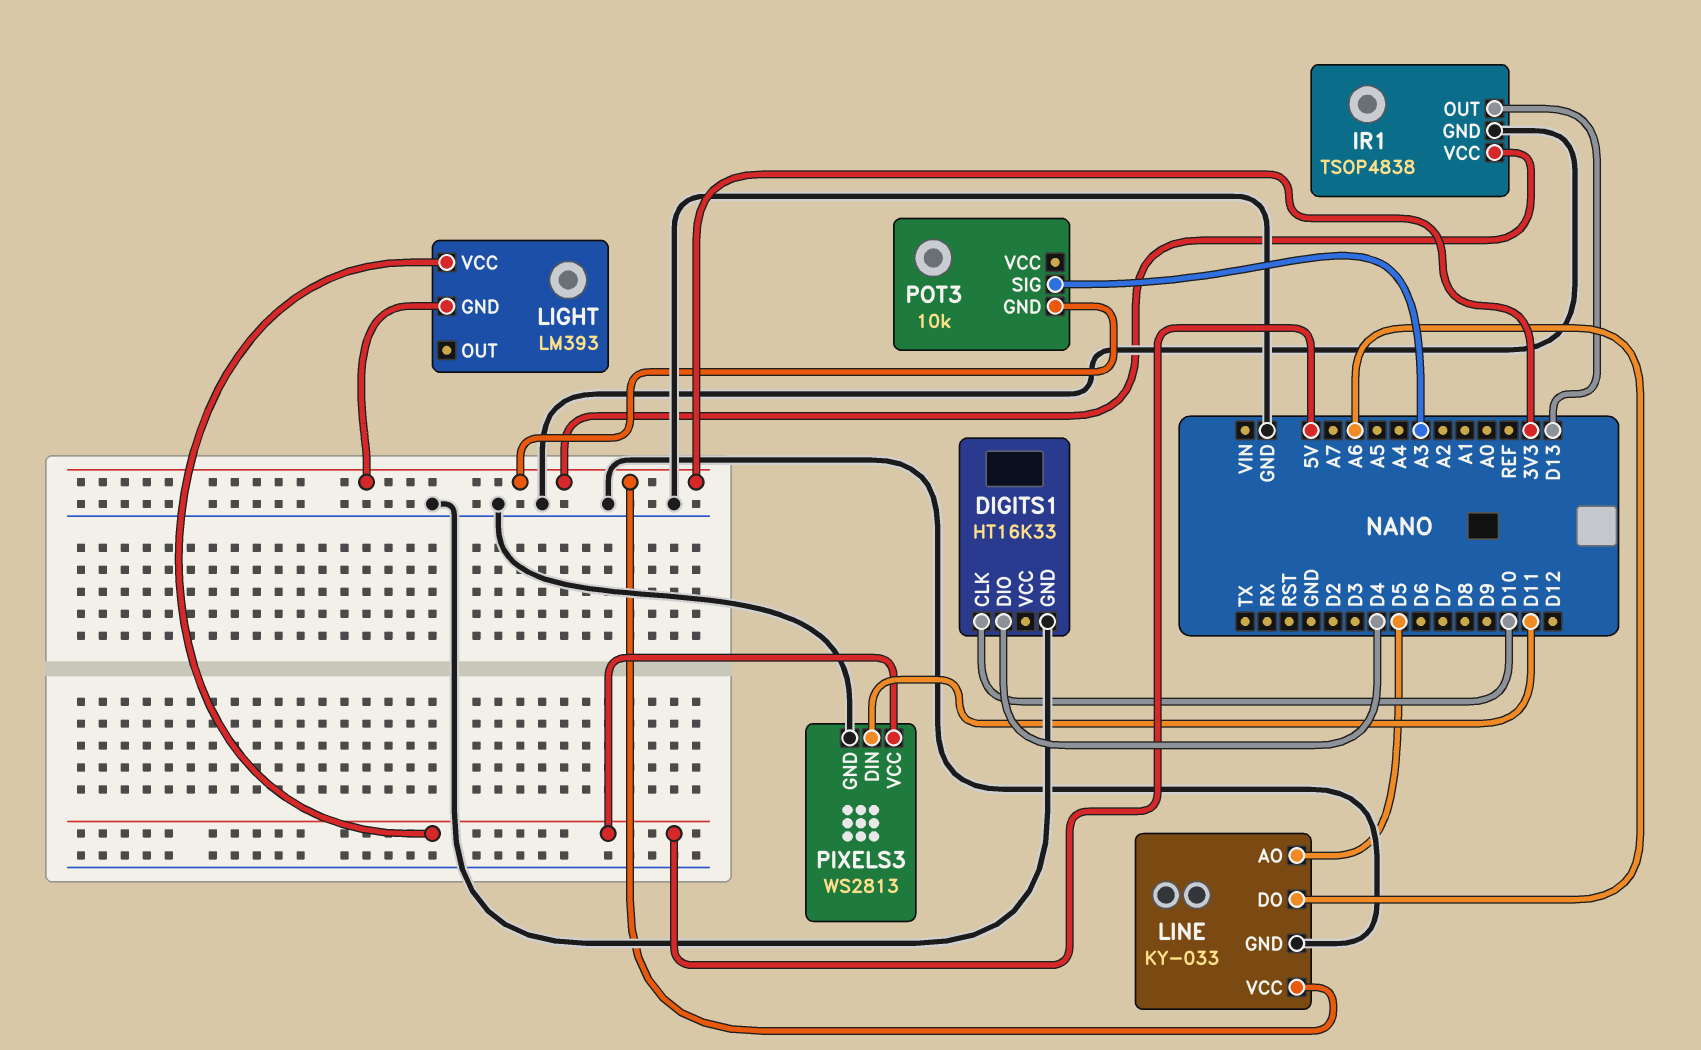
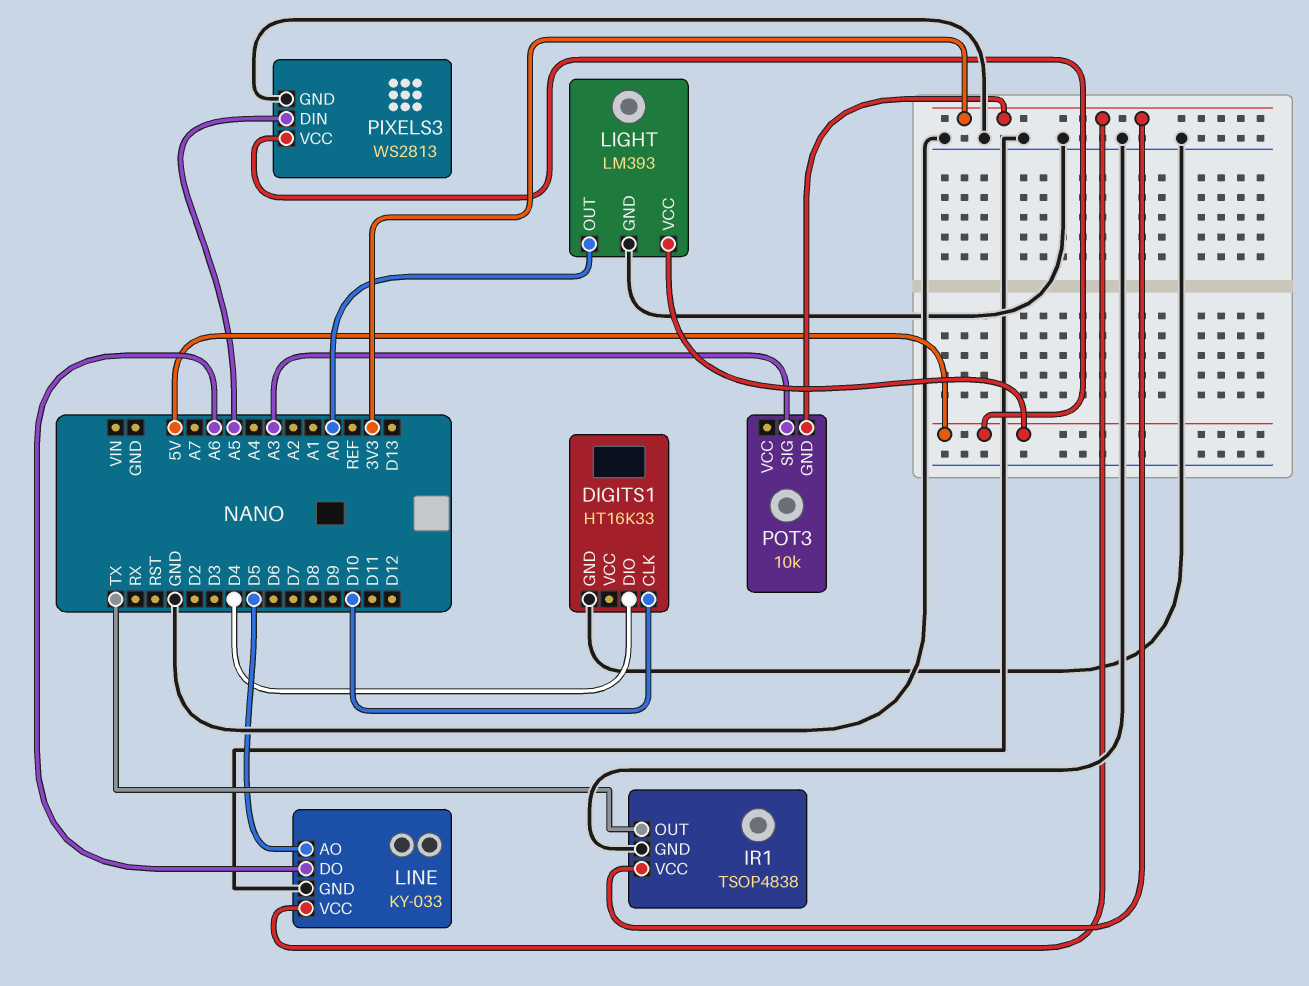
IR1 pin OUT: D13 -> TX
LIGHT pin GND: 3V3 -> GND
LIGHT pin OUT: none -> A0
PIXELS3 pin DIN: D11 -> A5

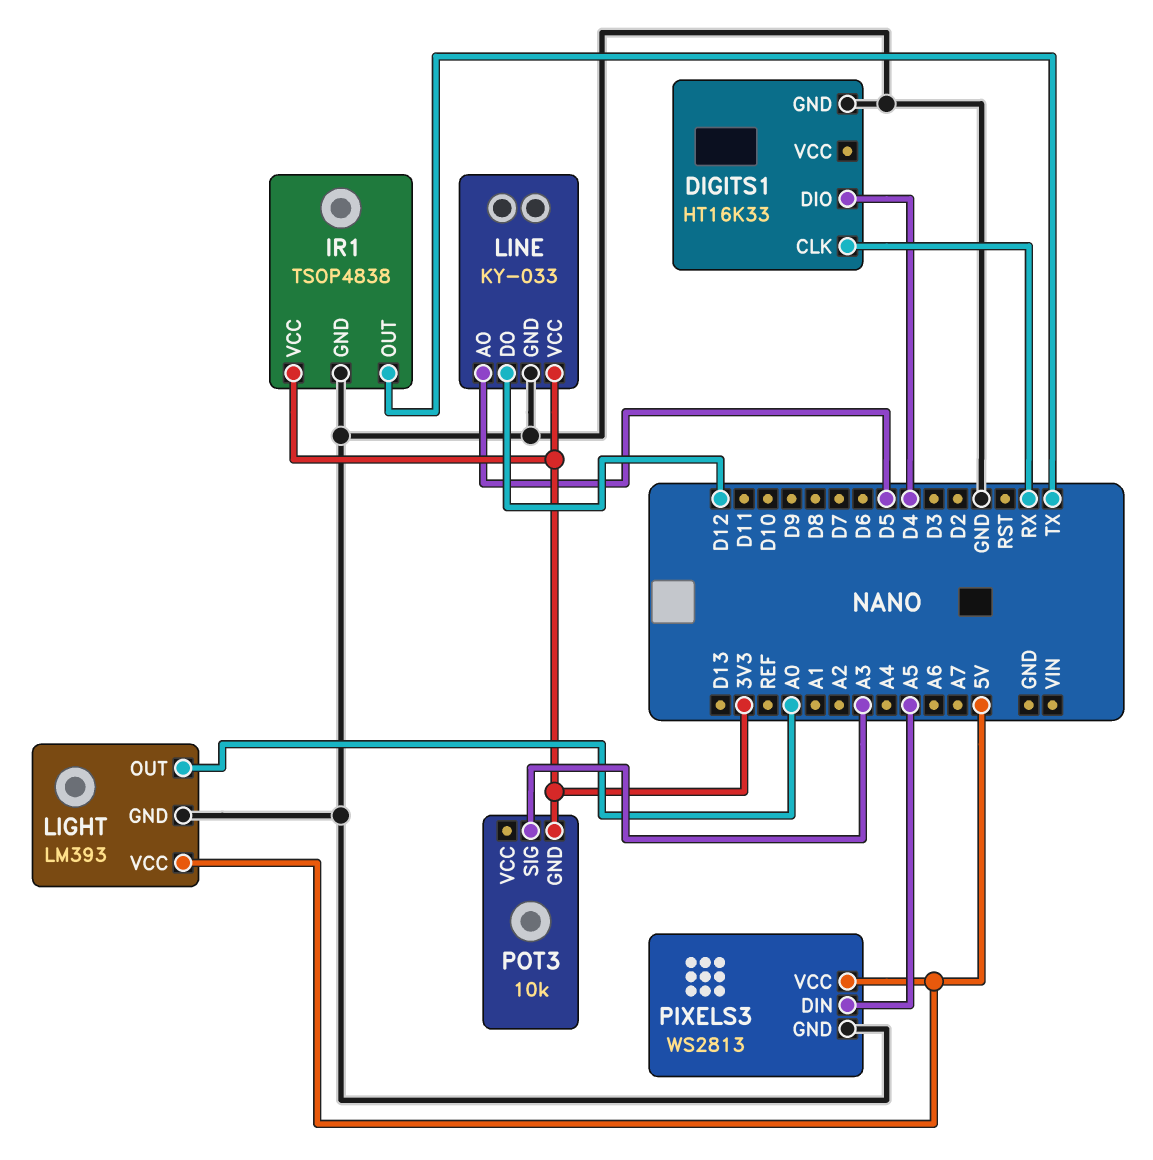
DIGITS1 pin CLK: D10 -> RX
LINE pin DO: A6 -> D12

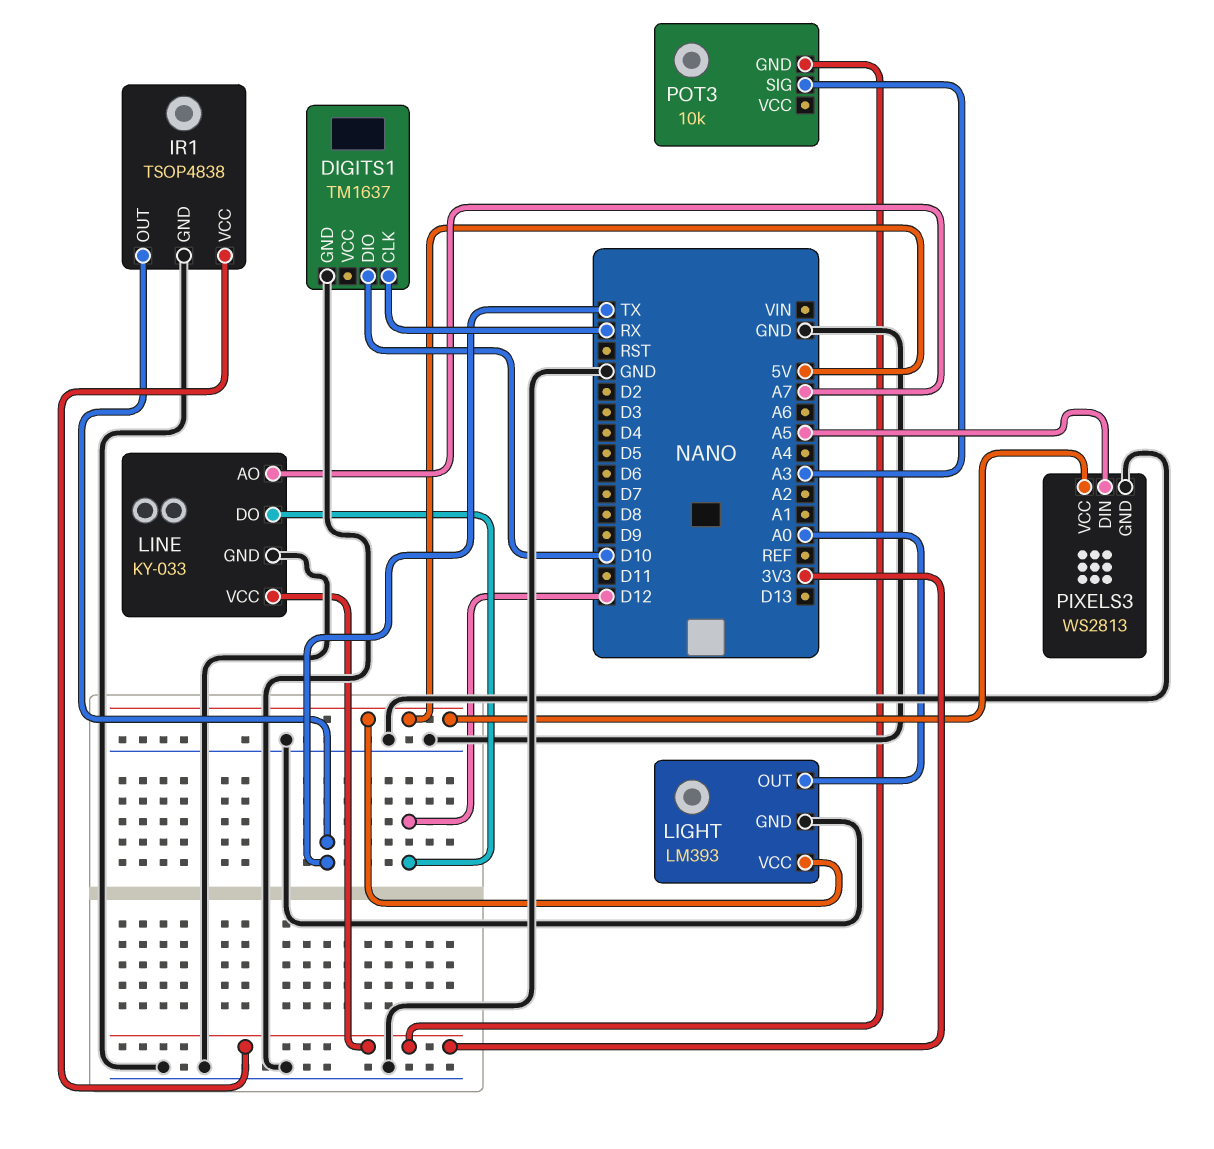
DIGITS1: HT16K33 -> TM1637
DIGITS1 pin DIO: D4 -> D10
LINE pin AO: D5 -> A7

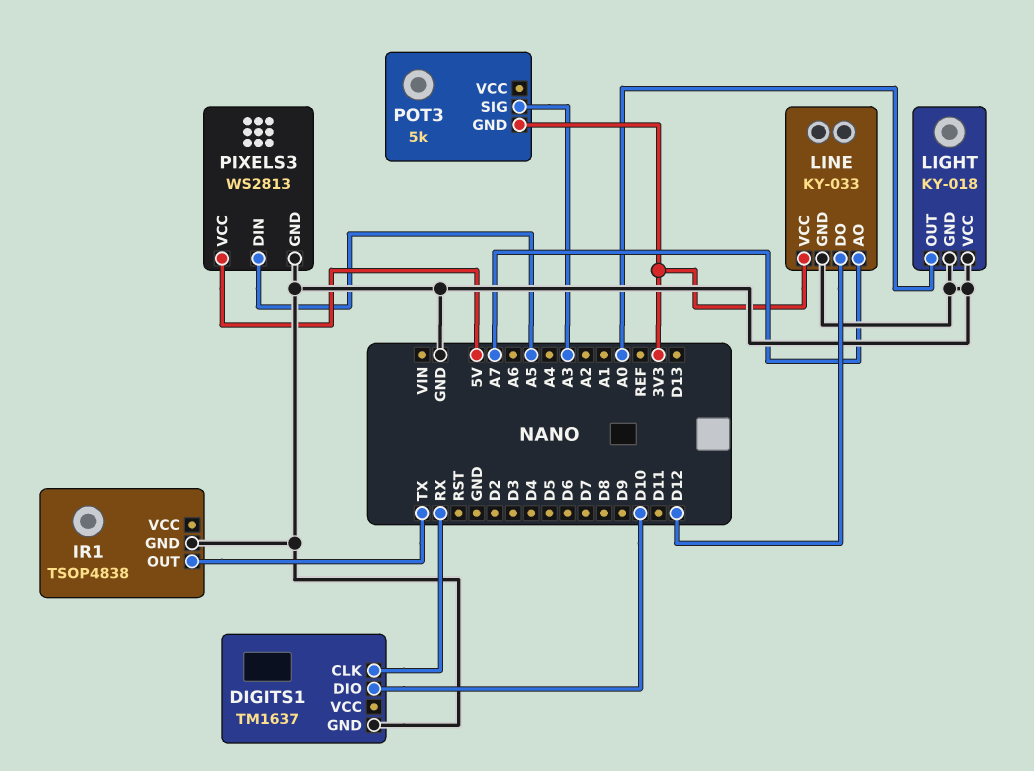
IR1 pin VCC: 3V3 -> none
LIGHT: LM393 -> KY-018
LIGHT pin VCC: 5V -> GND
POT3: 10k -> 5k

